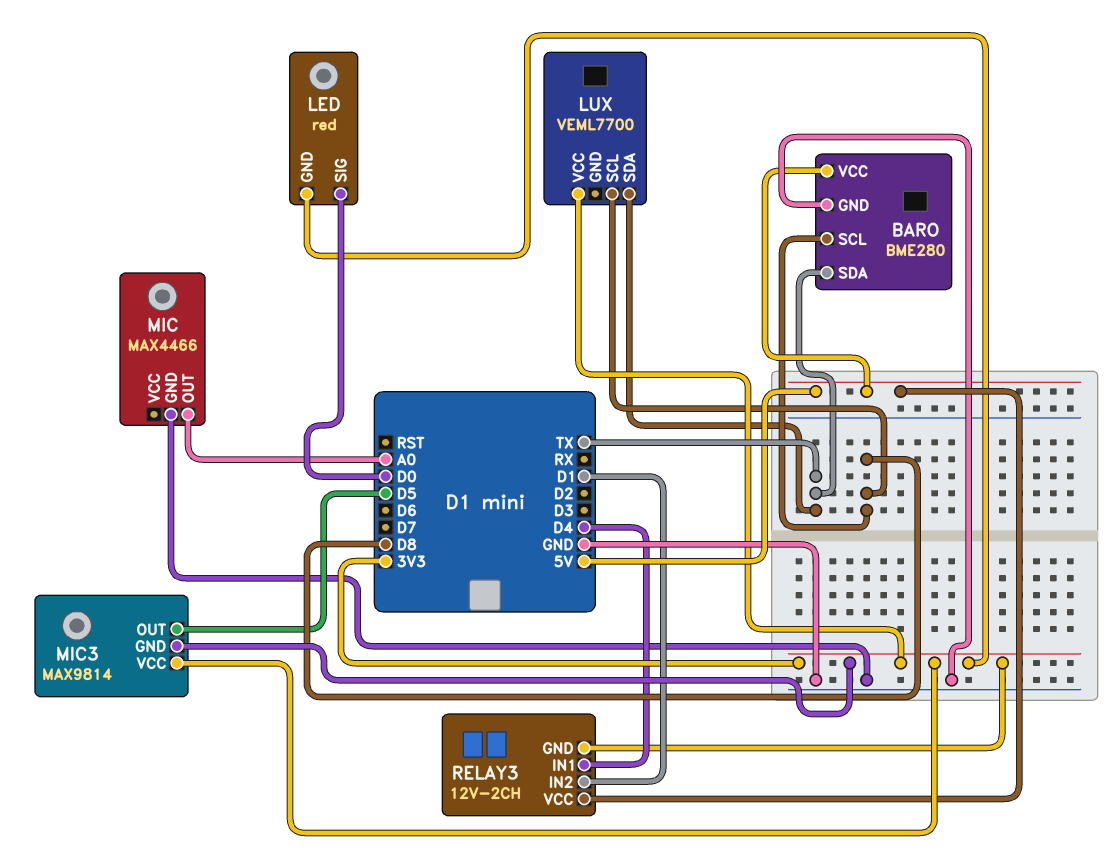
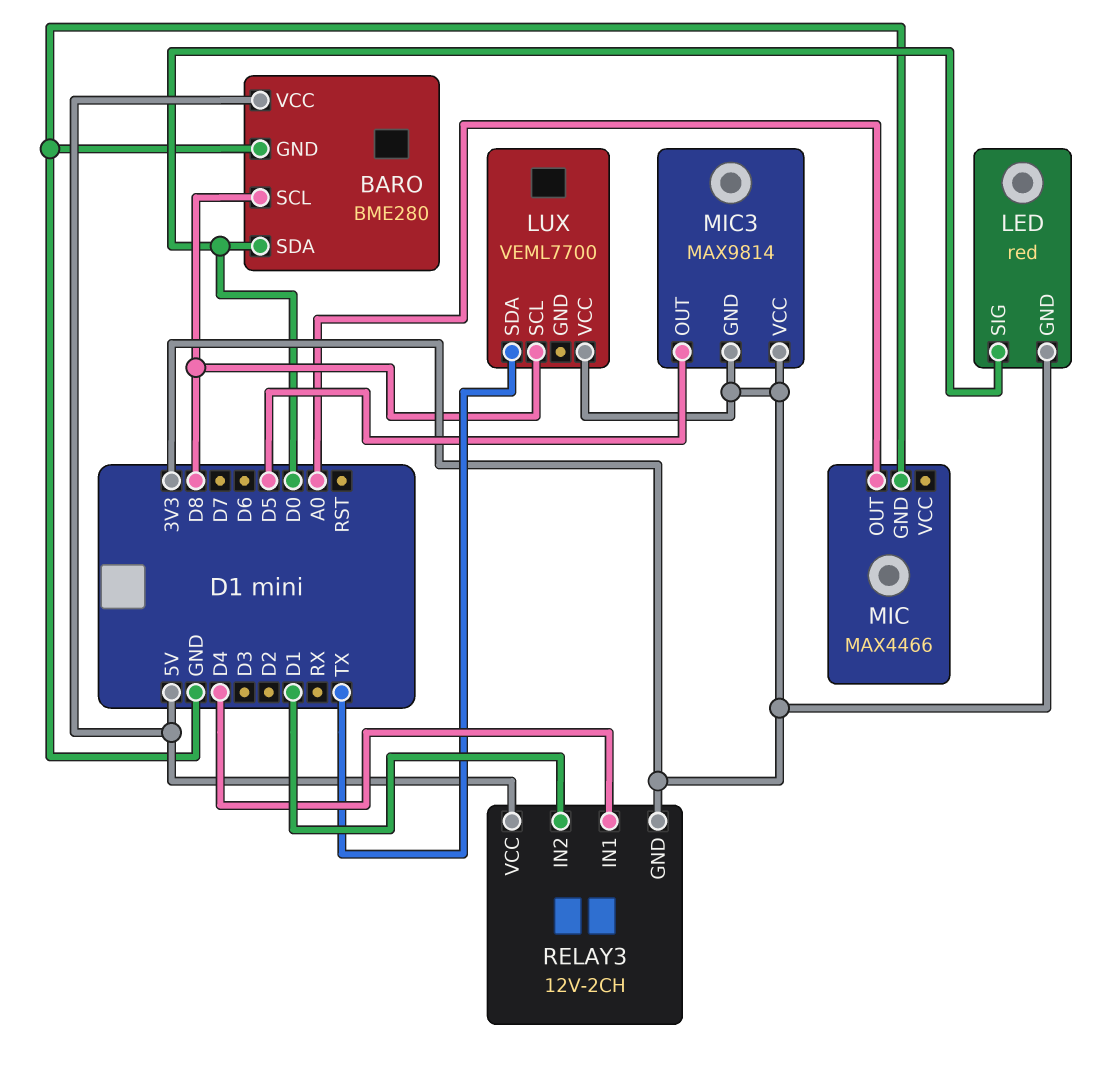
BARO pin SDA: TX -> D0

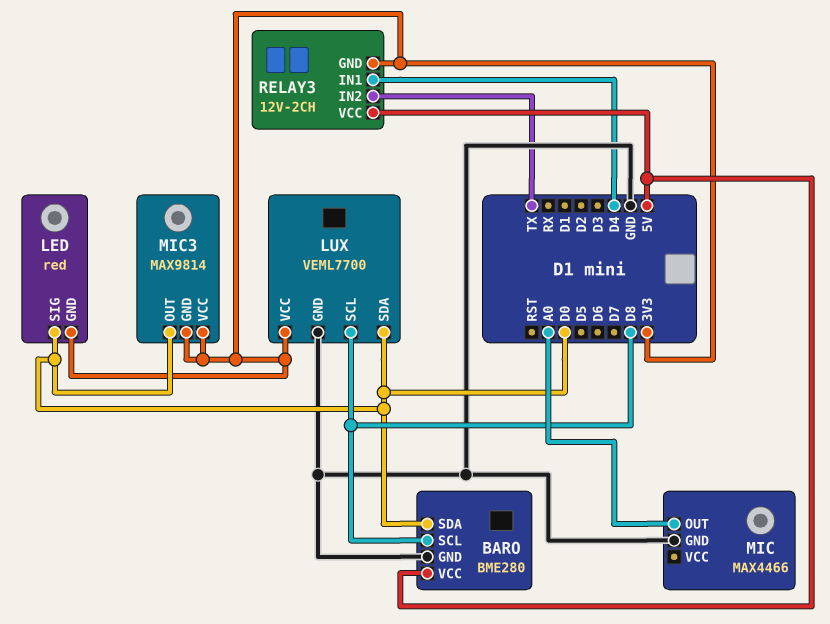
LUX pin GND: none -> GND
LUX pin SDA: TX -> D0
MIC3 pin OUT: D5 -> D0
RELAY3 pin IN2: D1 -> TX

